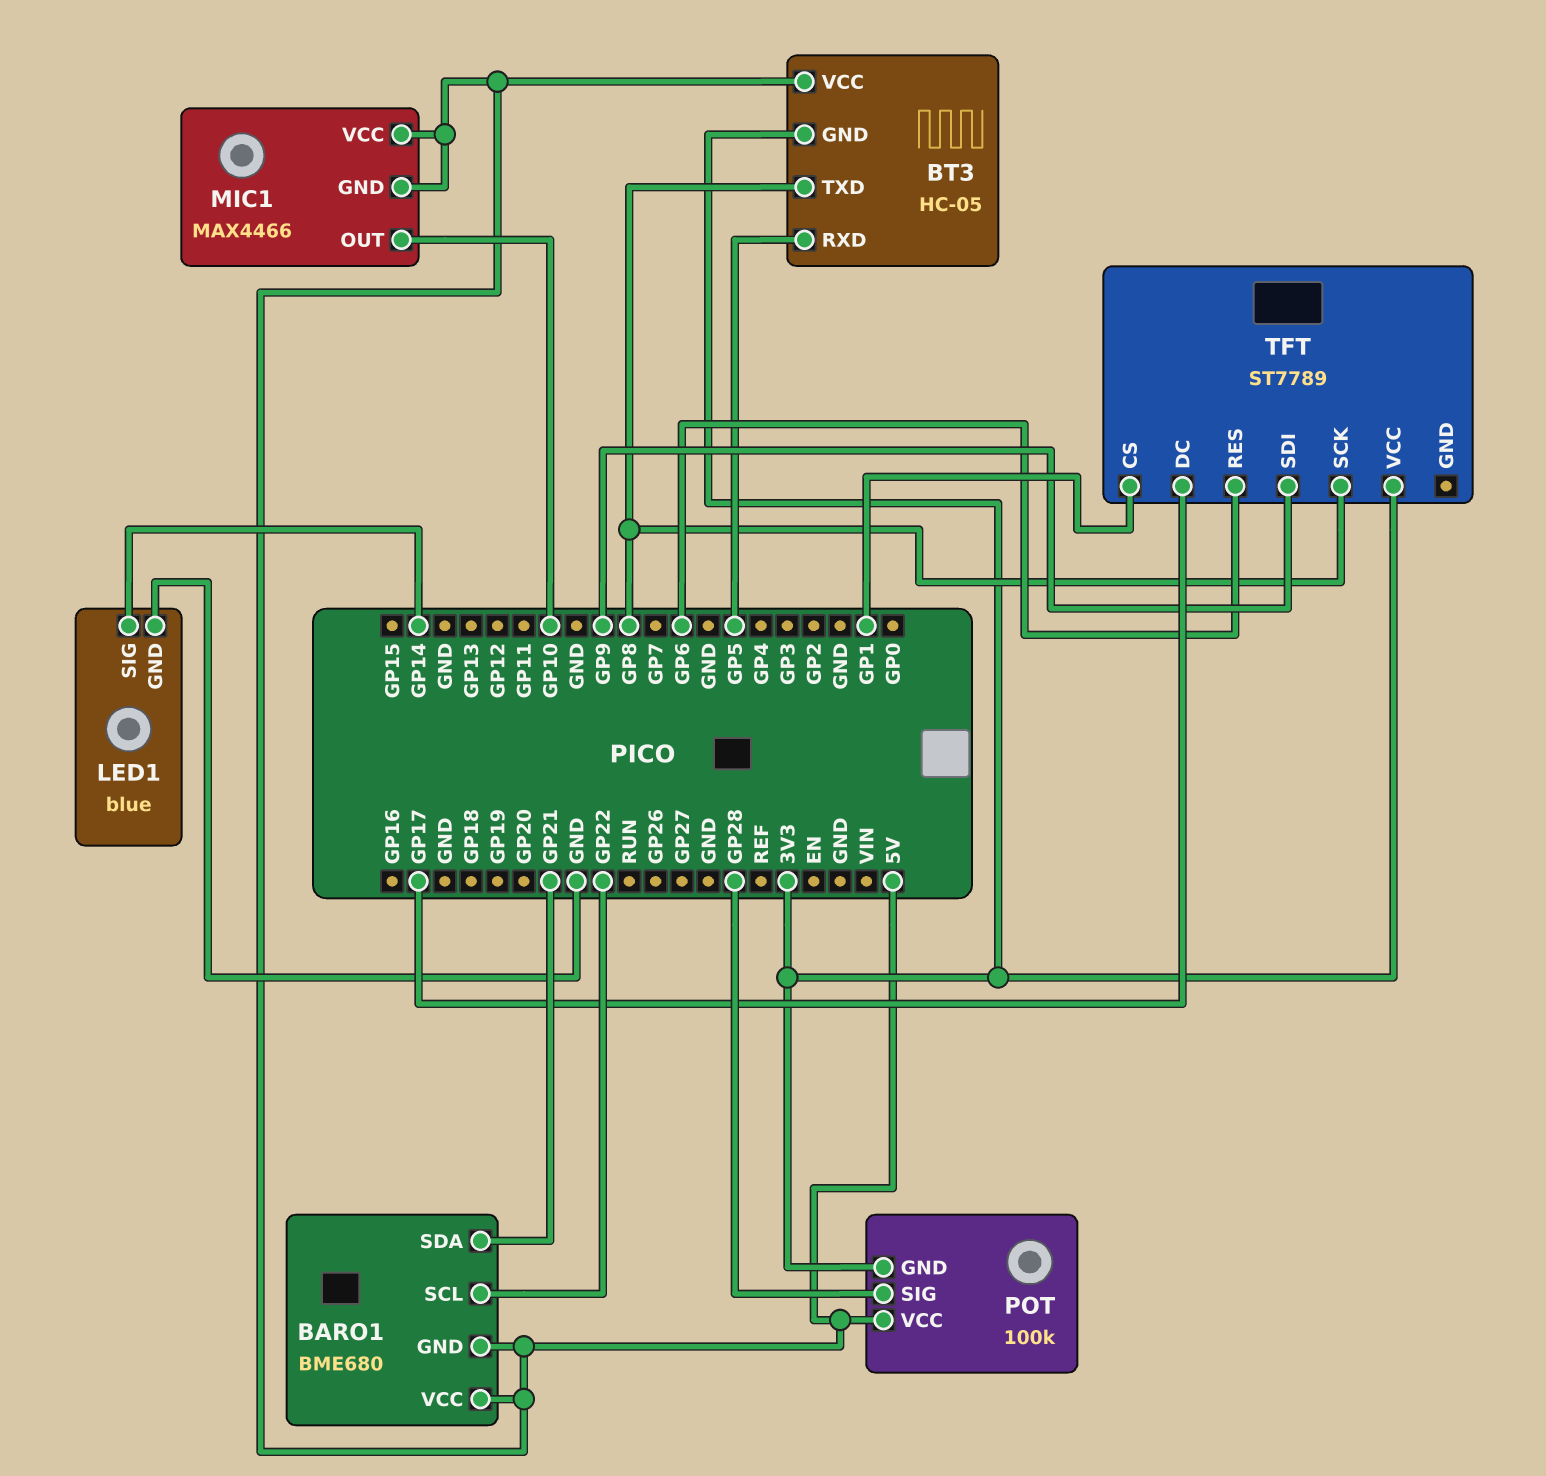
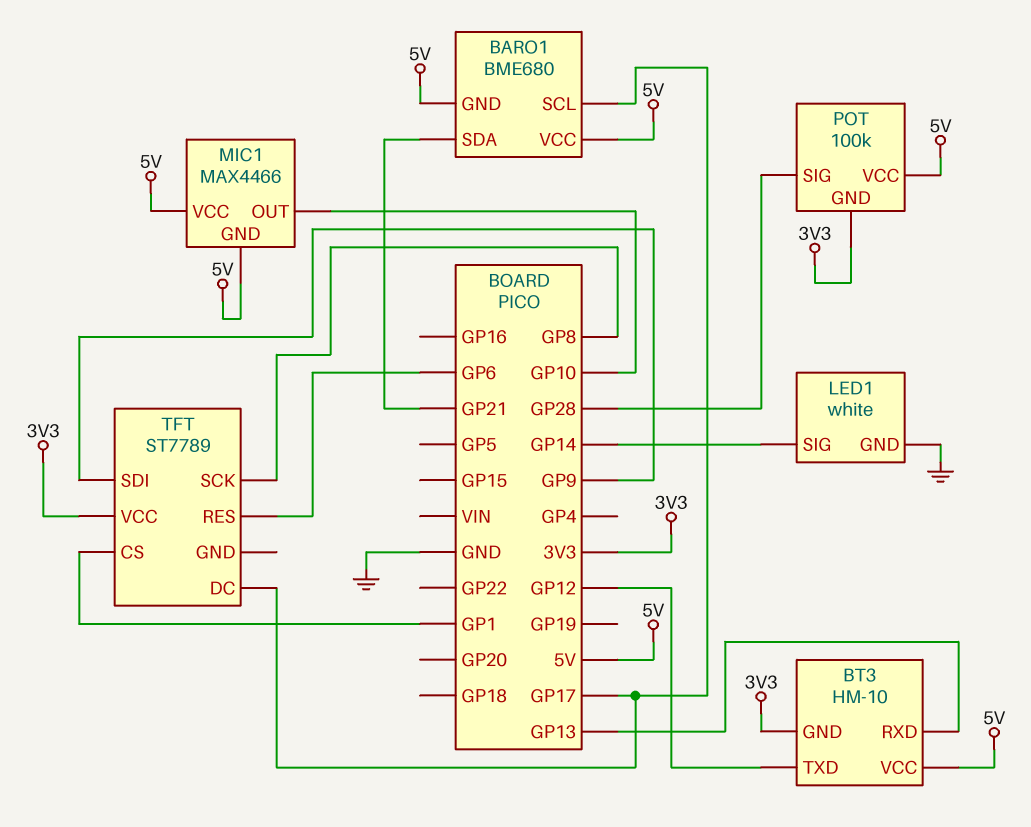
BARO1 pin SCL: GP22 -> GP17
BT3: HC-05 -> HM-10
BT3 pin RXD: GP5 -> GP13
BT3 pin TXD: GP8 -> GP12
LED1: blue -> white

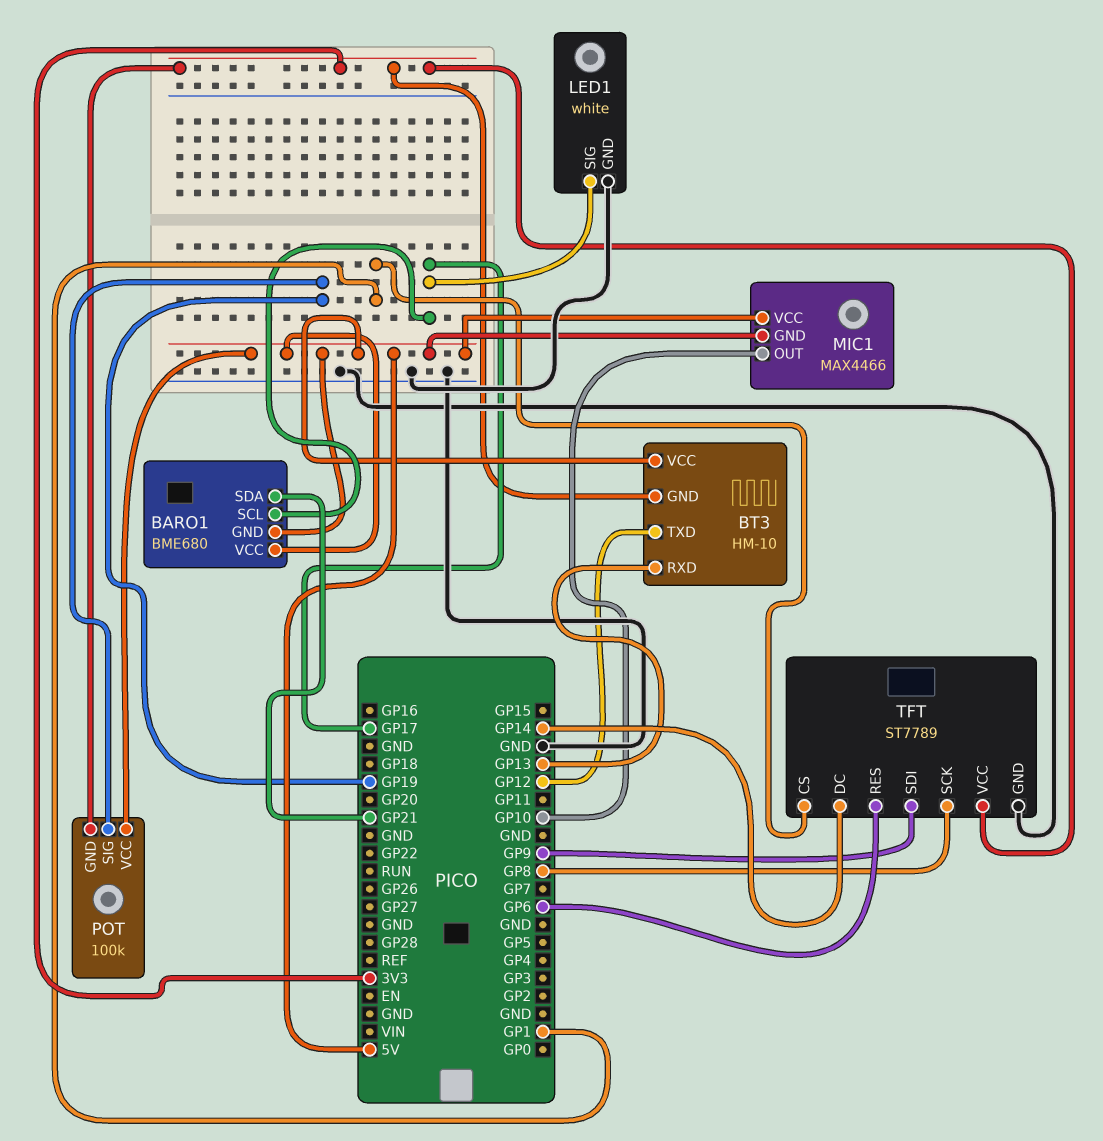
LED1 pin SIG: GP14 -> GP17
POT pin SIG: GP28 -> GP19
TFT pin DC: GP17 -> GP14
TFT pin GND: none -> GND

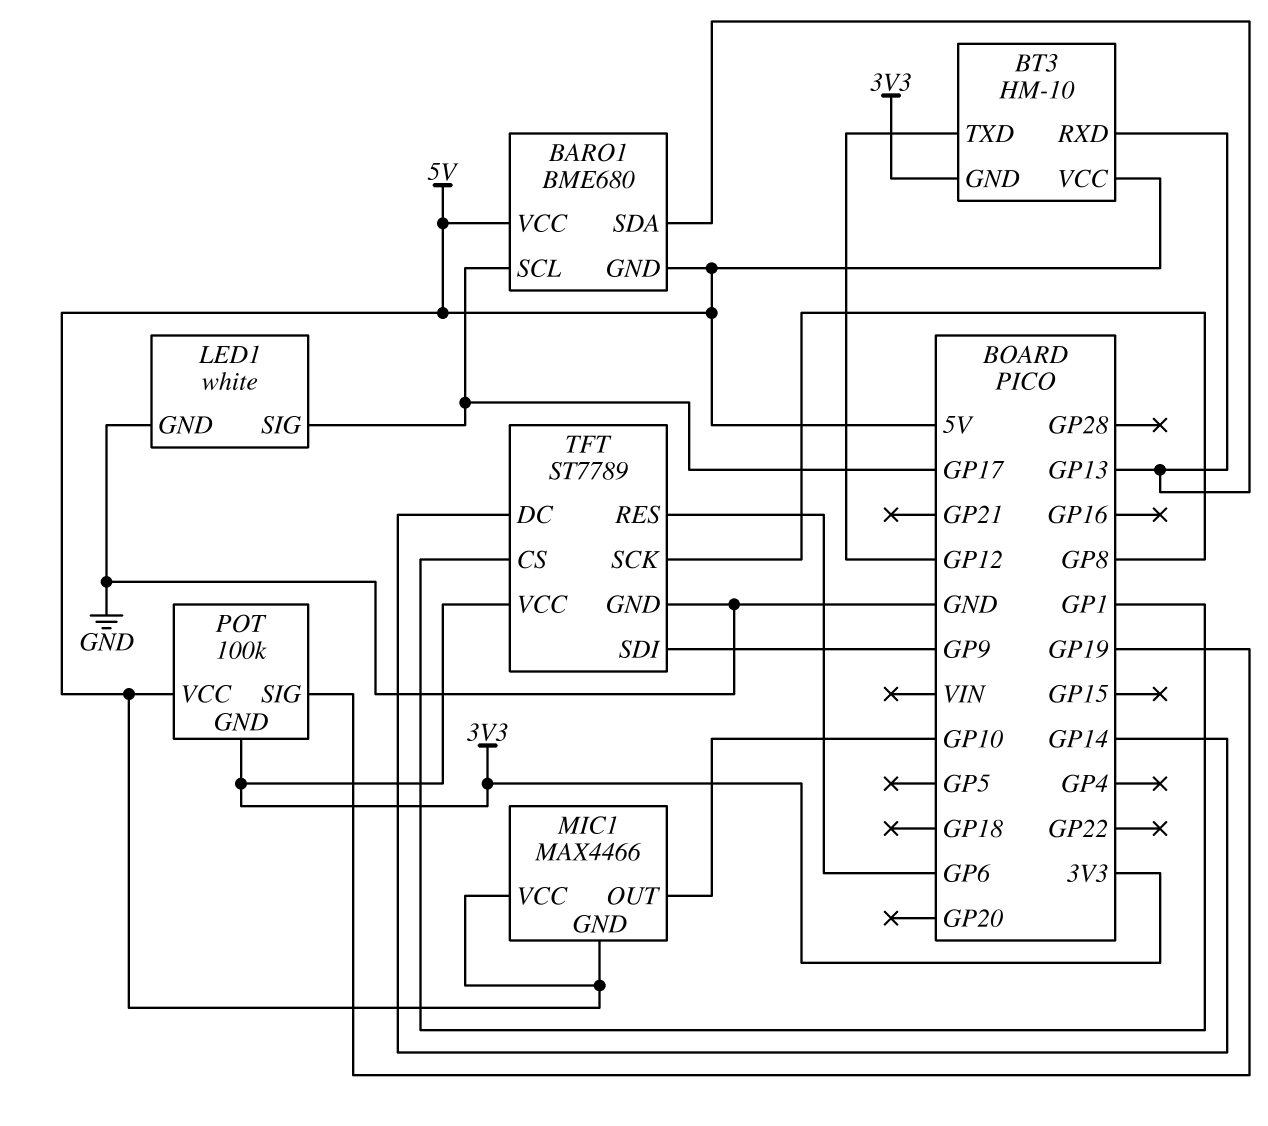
BARO1 pin SDA: GP21 -> GP13

